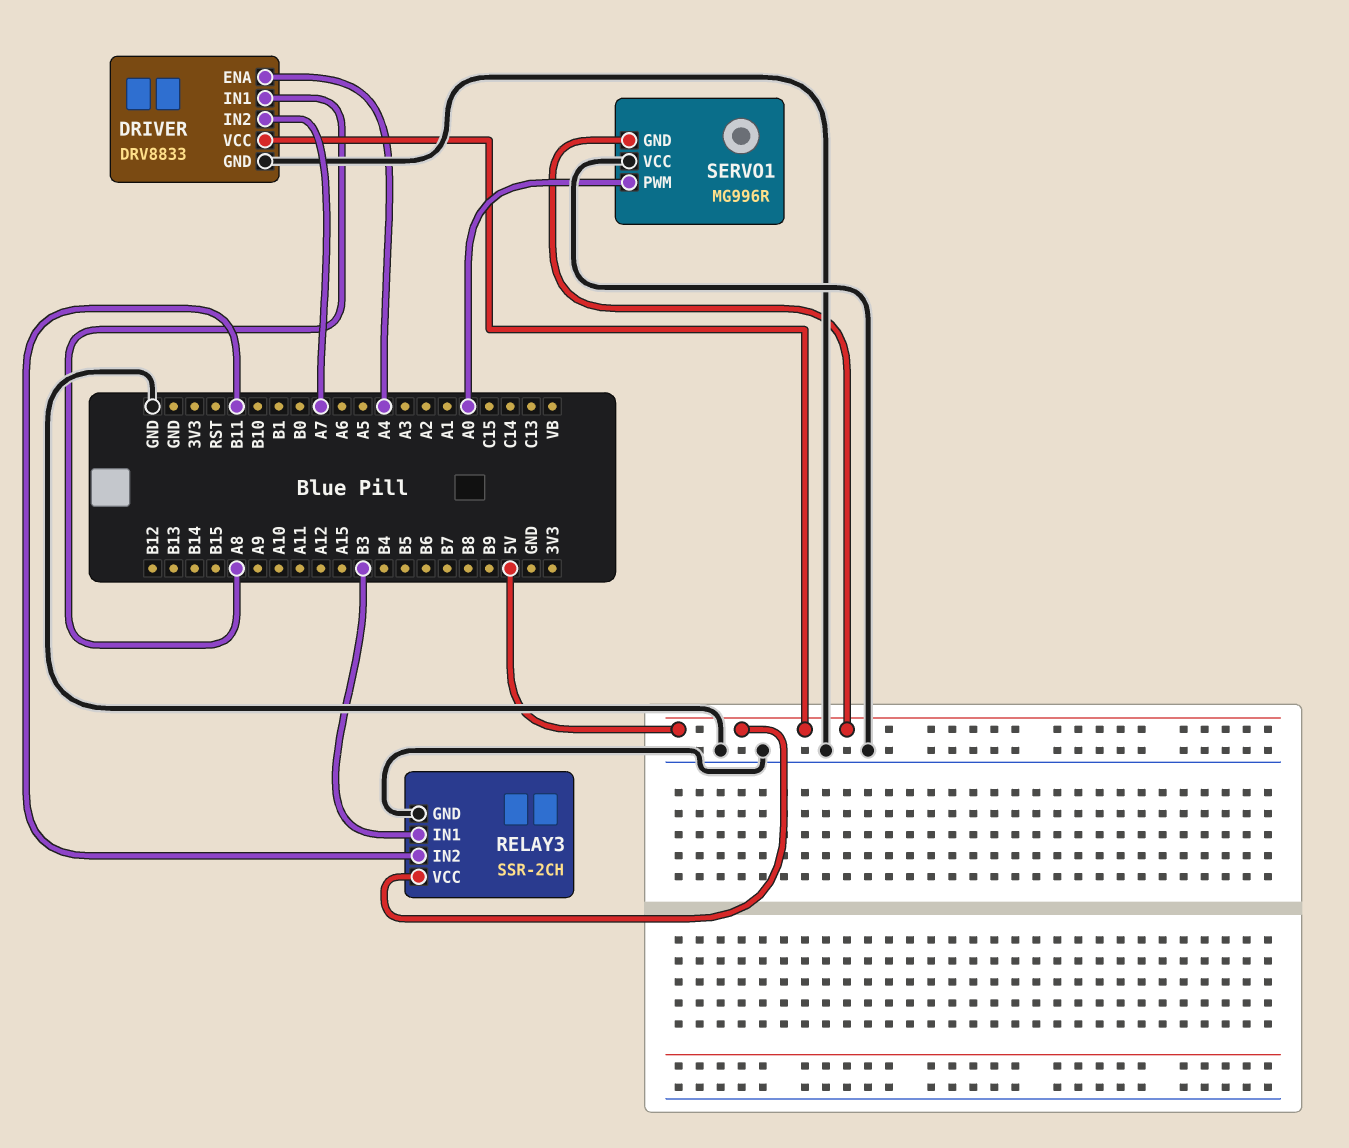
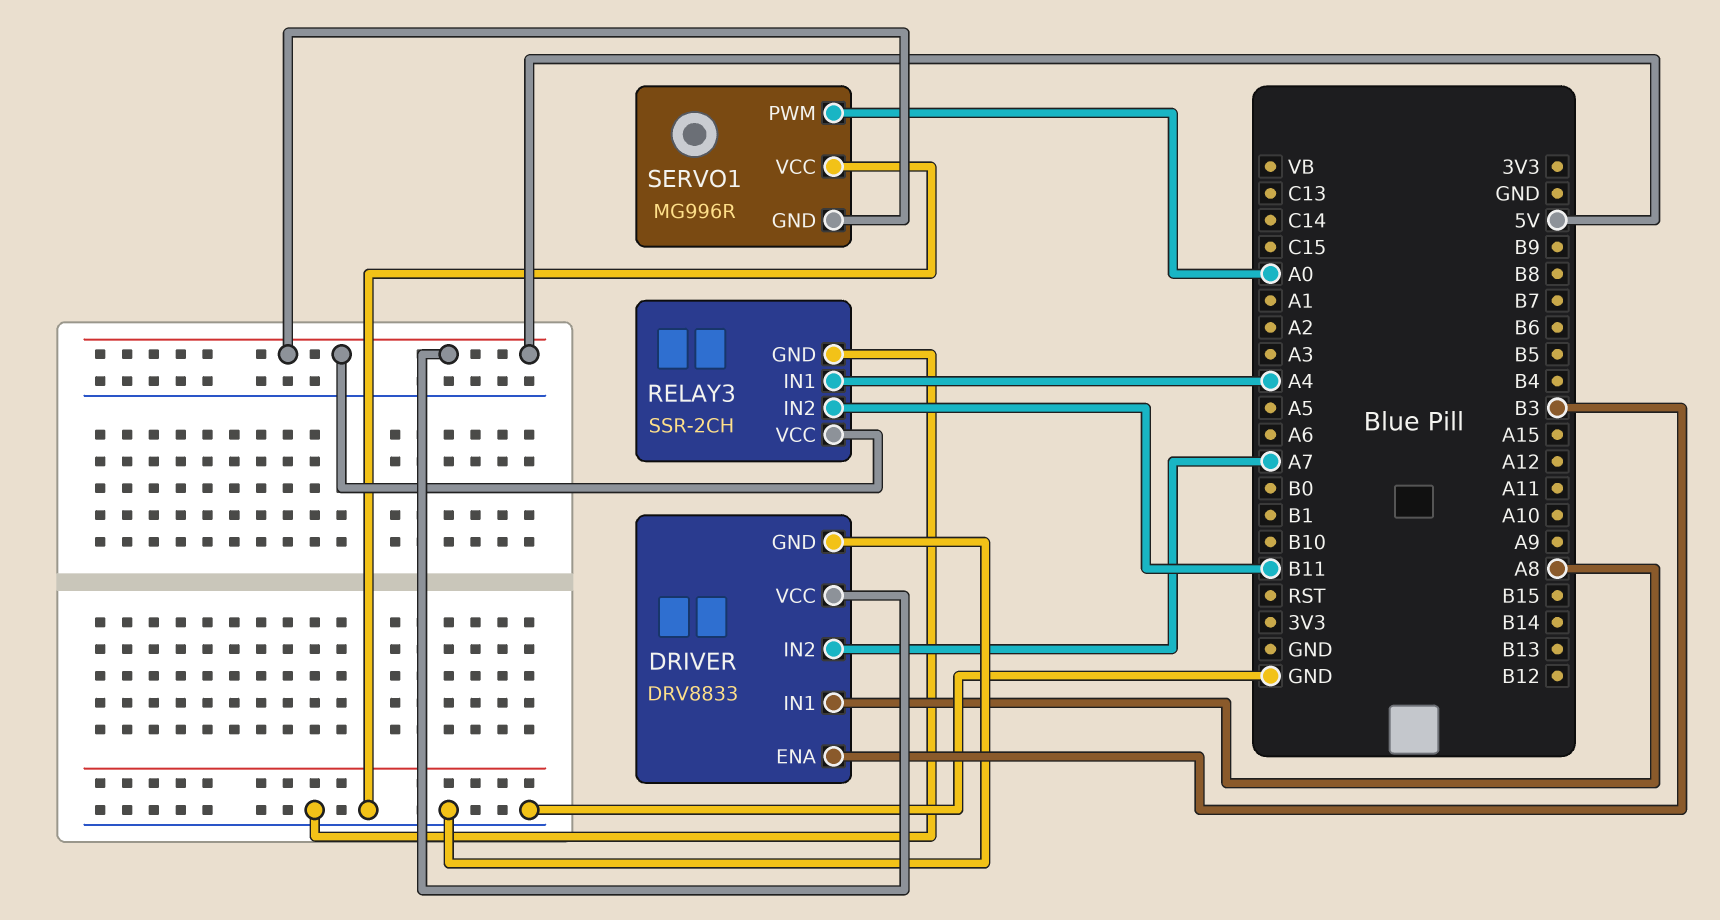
DRIVER pin ENA: A4 -> B3
RELAY3 pin IN1: B3 -> A4

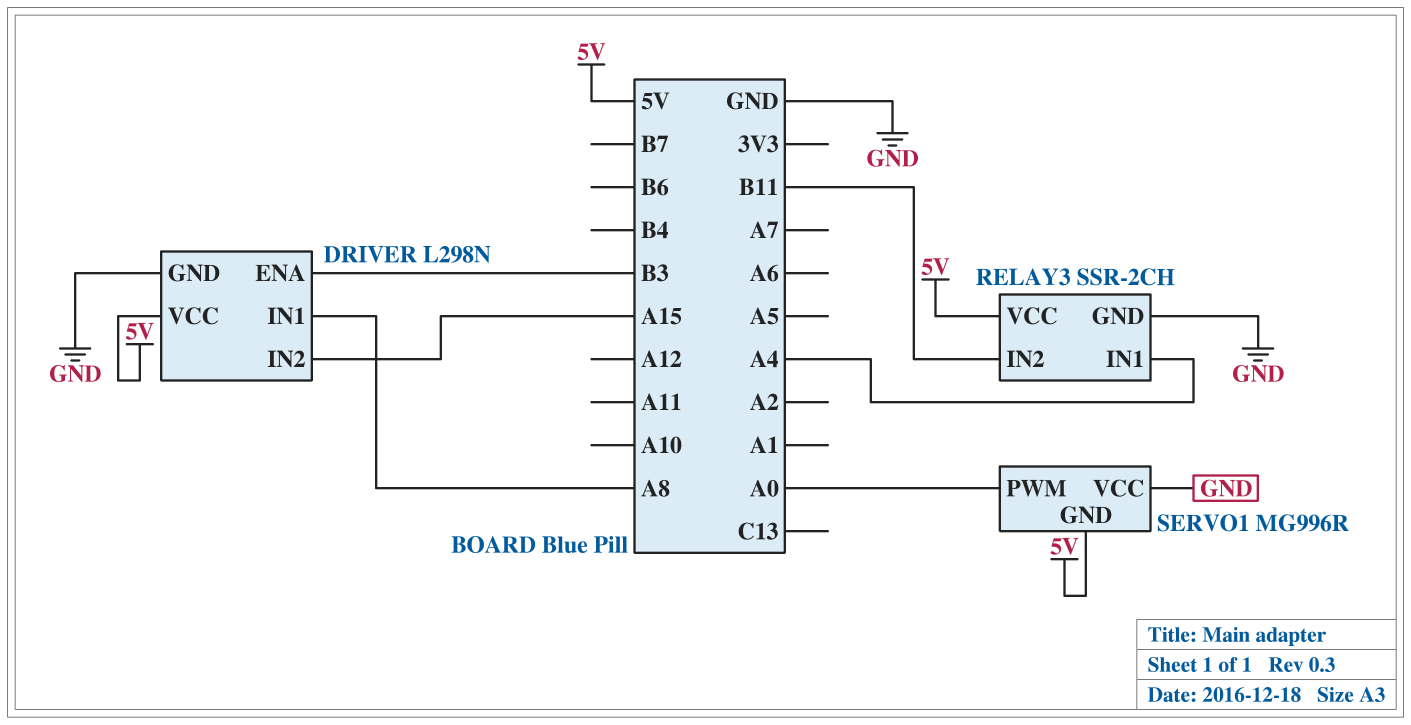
DRIVER: DRV8833 -> L298N
DRIVER pin IN2: A7 -> A15

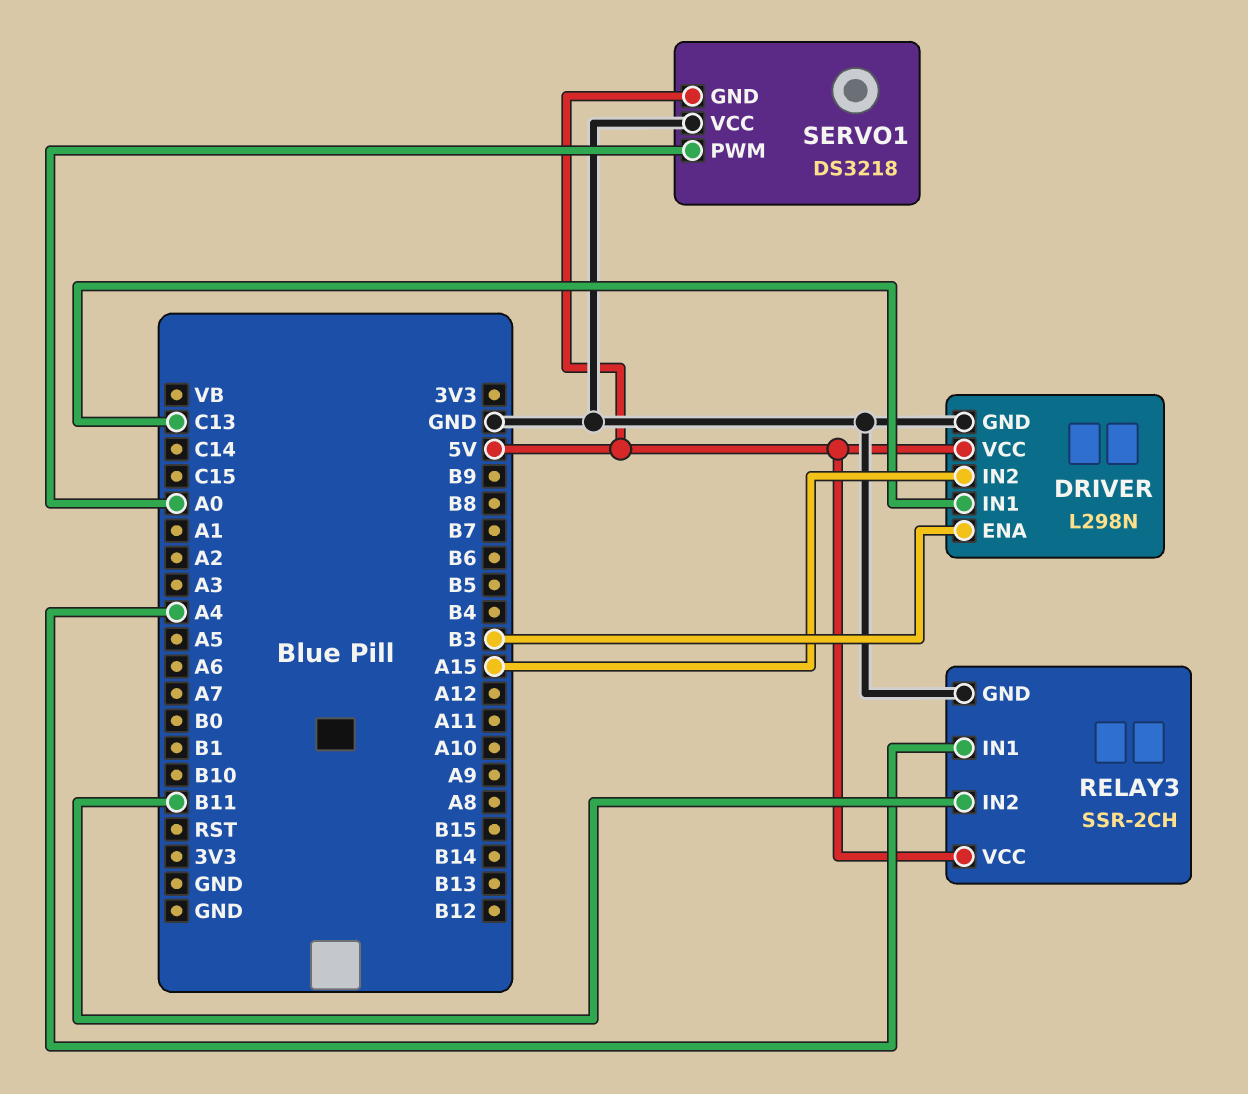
DRIVER pin IN1: A8 -> C13
SERVO1: MG996R -> DS3218

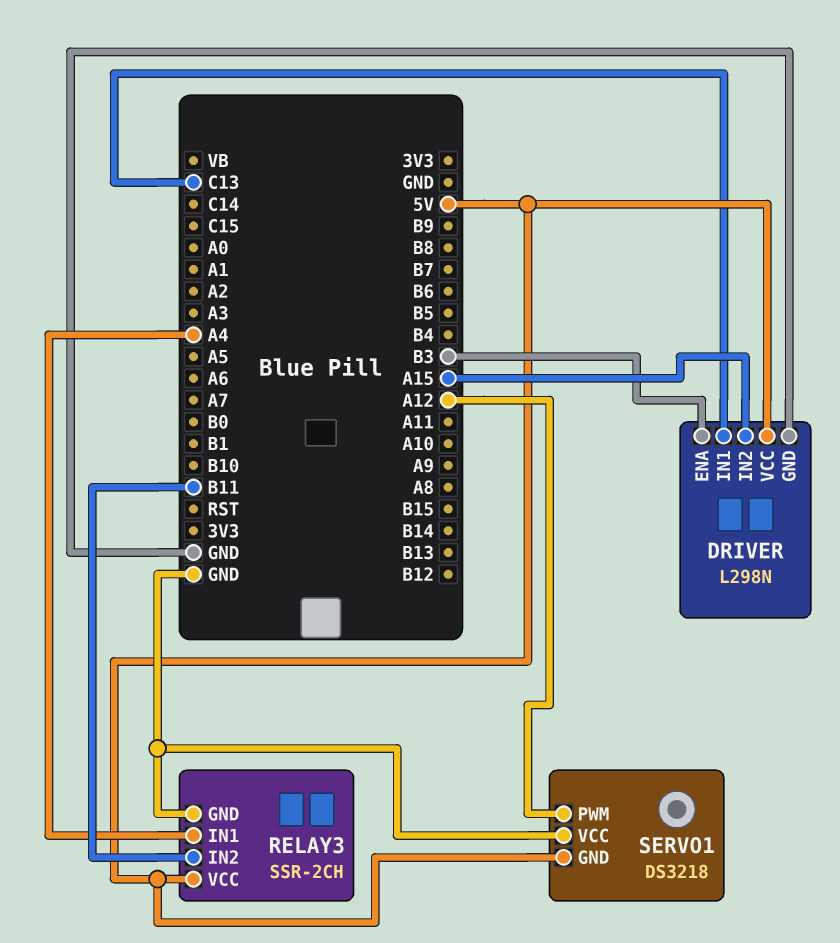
SERVO1 pin PWM: A0 -> A12

